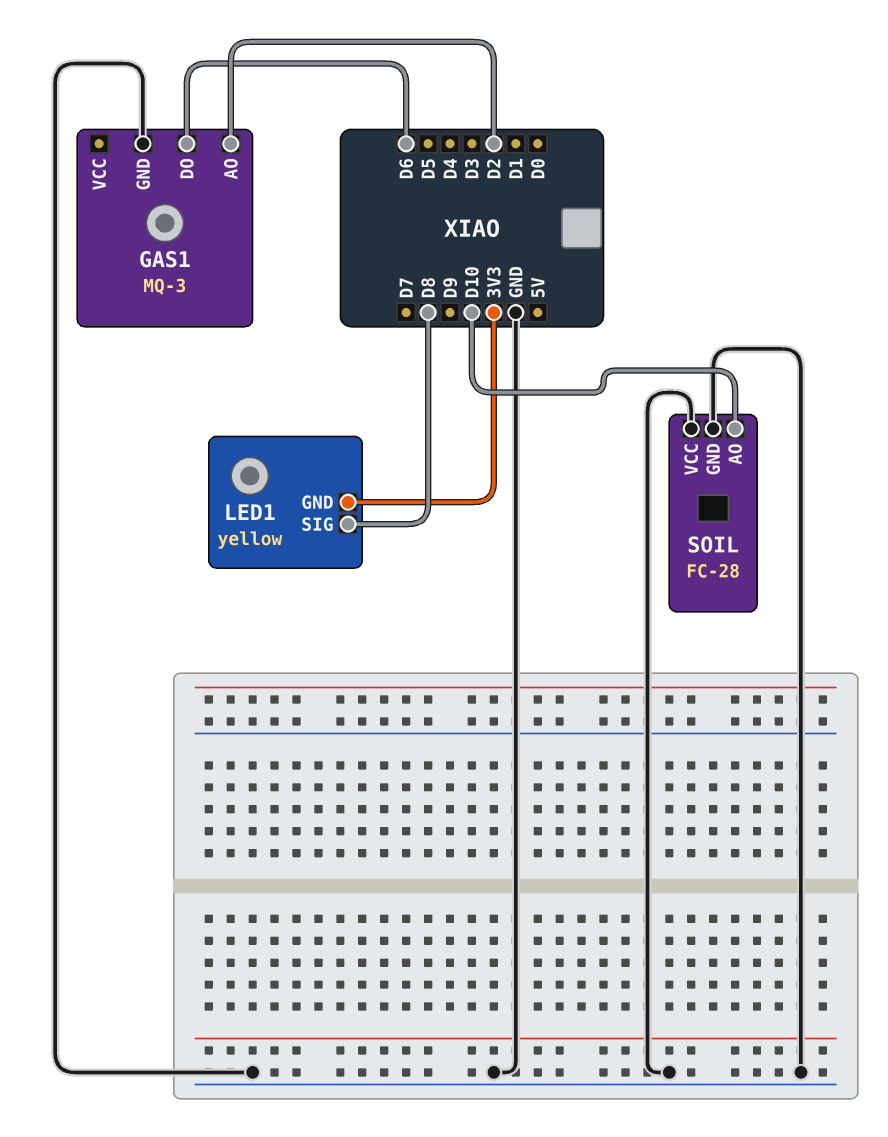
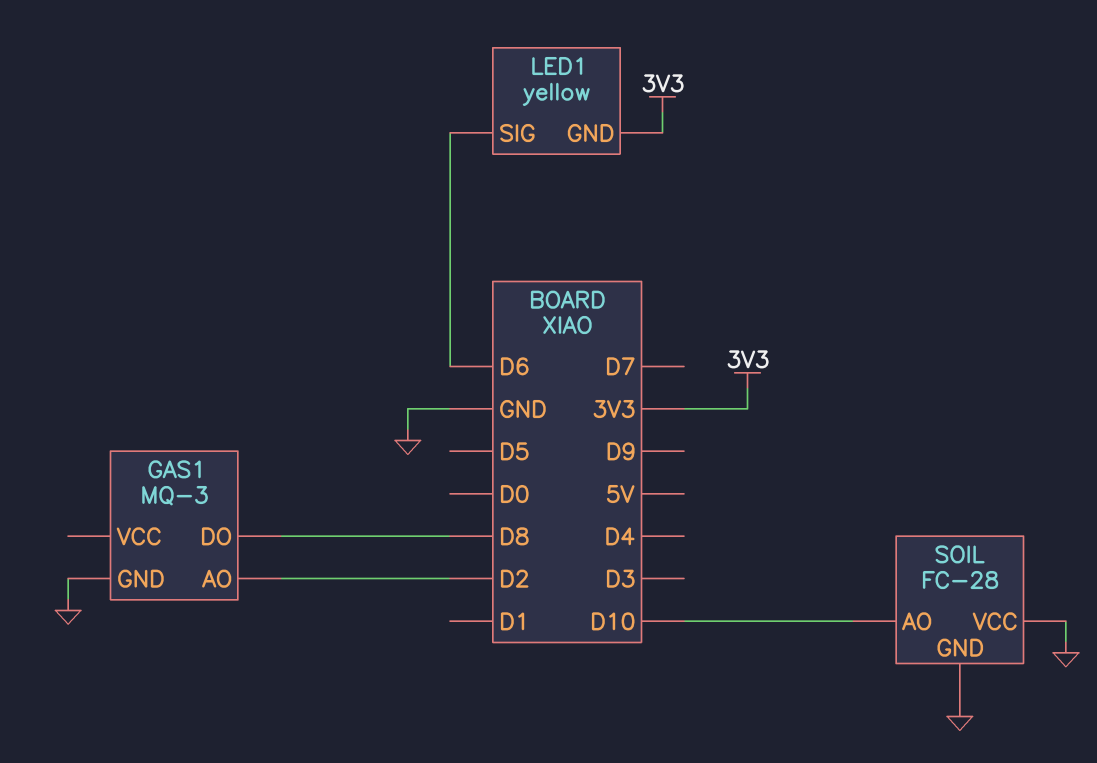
GAS1 pin DO: D6 -> D8
LED1 pin SIG: D8 -> D6

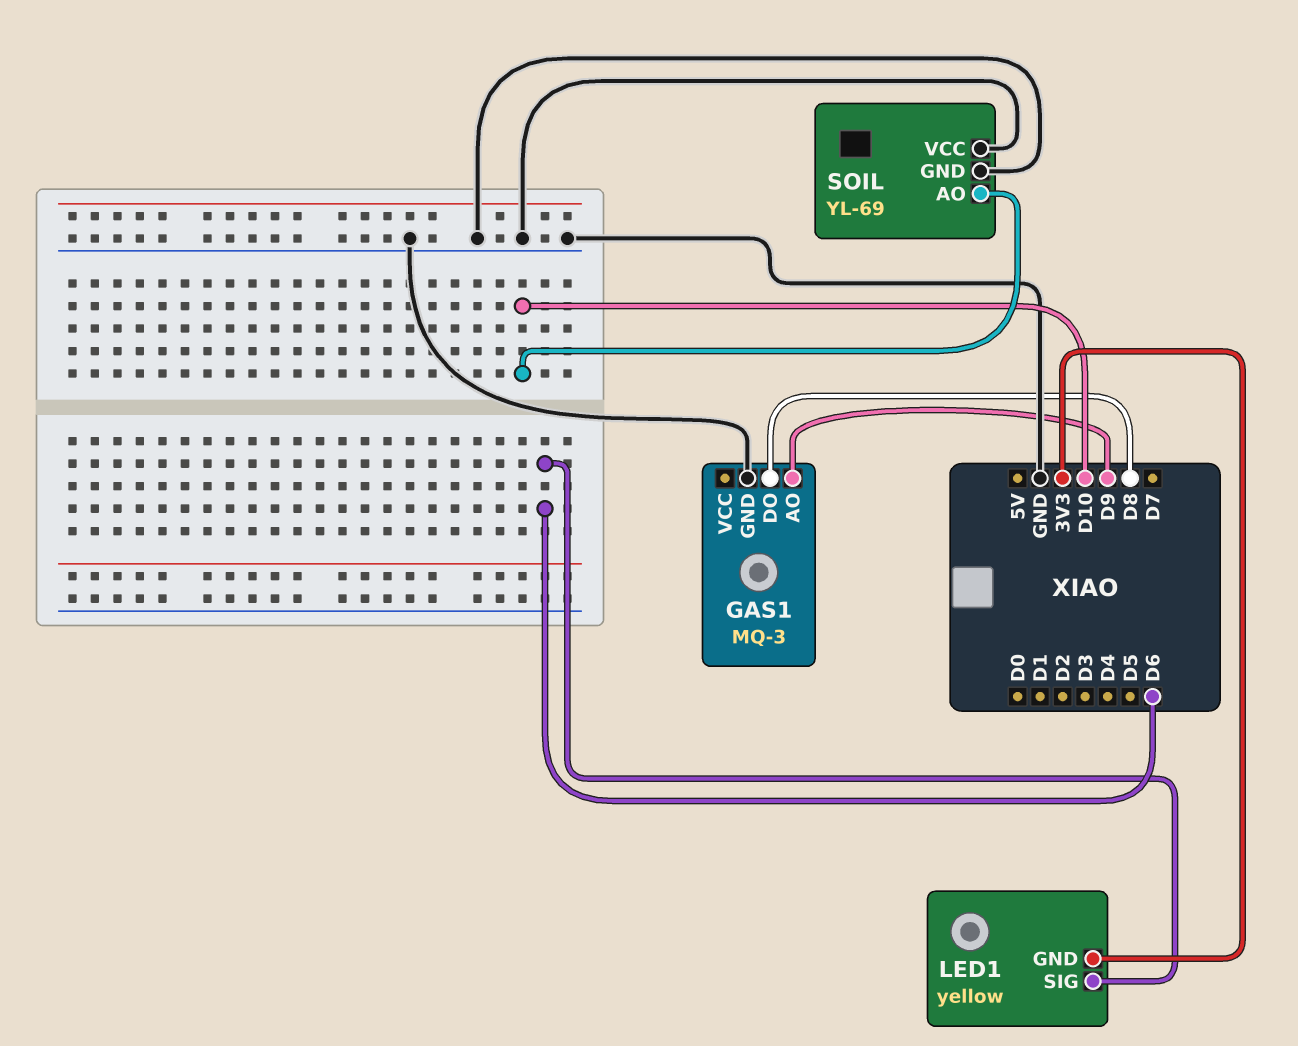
GAS1 pin AO: D2 -> D9
SOIL: FC-28 -> YL-69

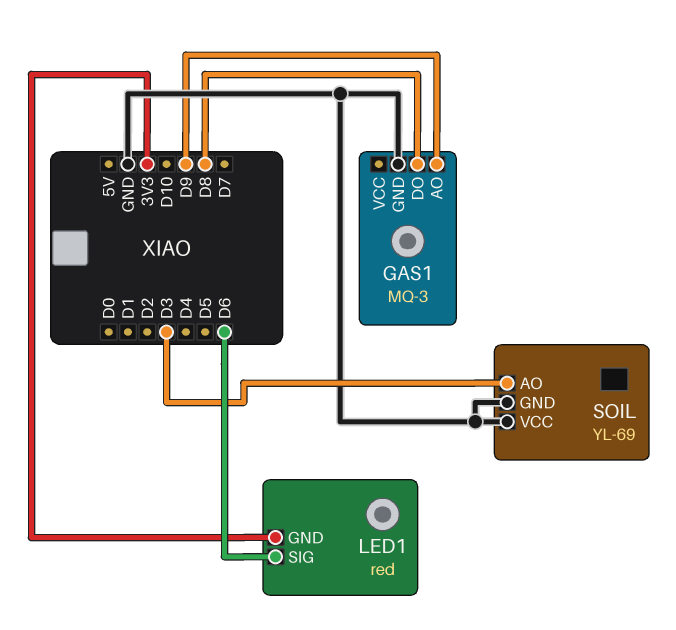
LED1: yellow -> red
SOIL pin AO: D10 -> D3

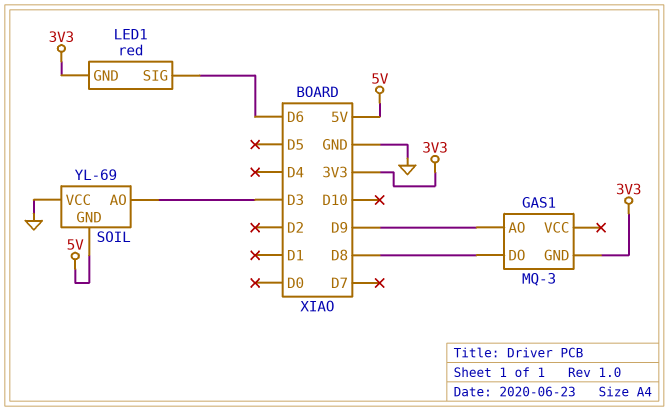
GAS1 pin GND: GND -> 3V3
SOIL pin GND: GND -> 5V

